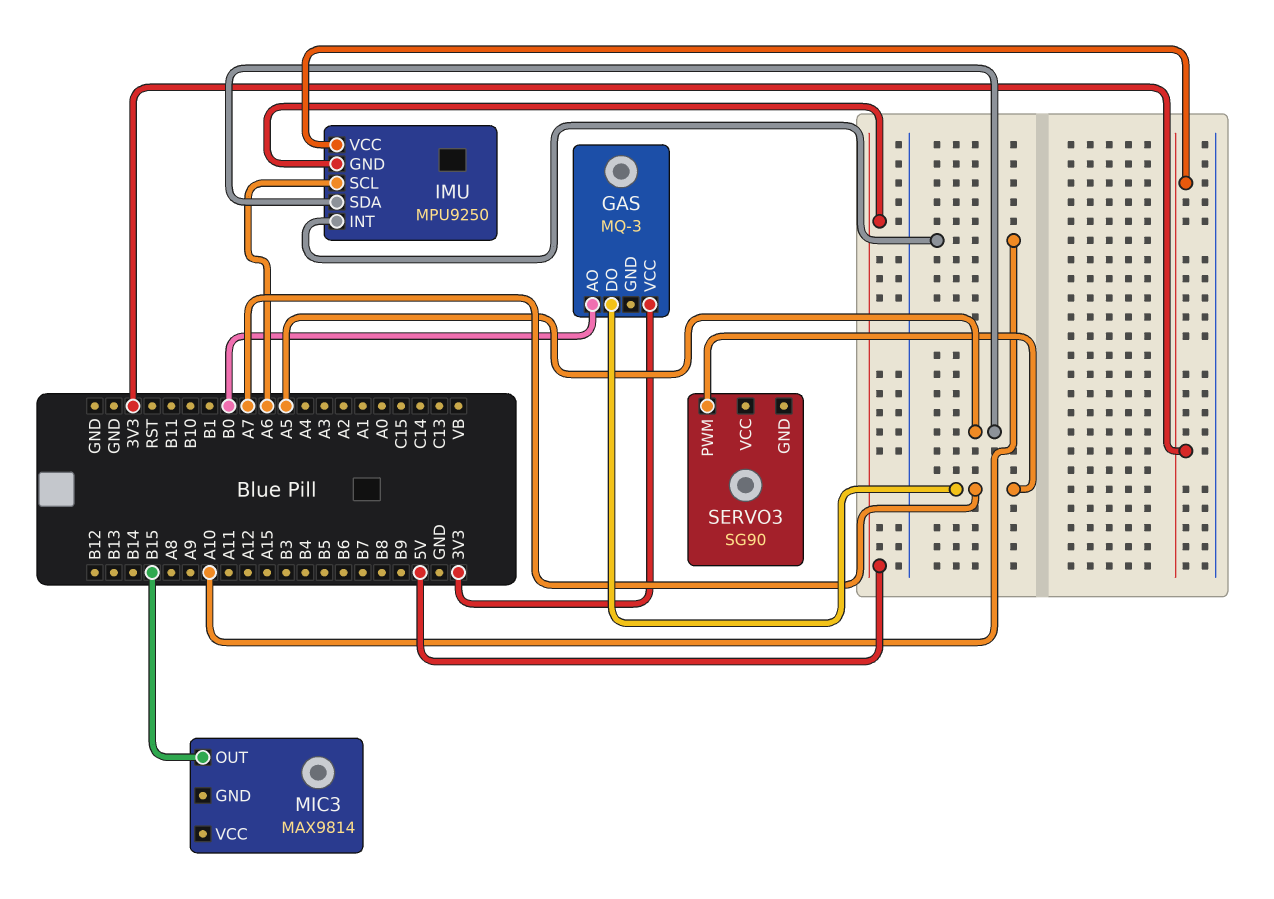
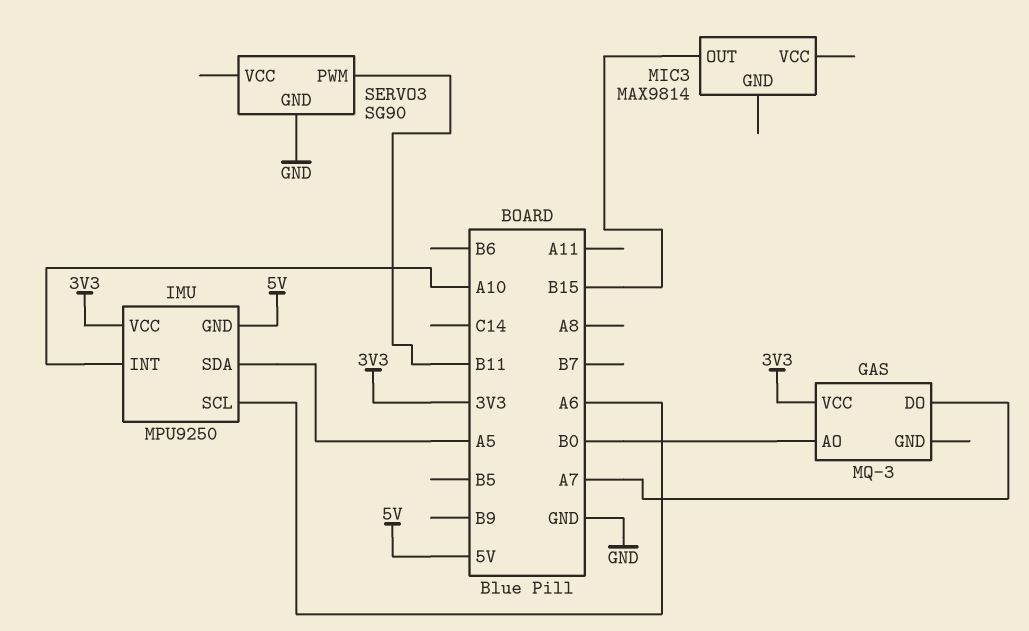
SERVO3 pin GND: none -> GND
SERVO3 pin PWM: A7 -> B11

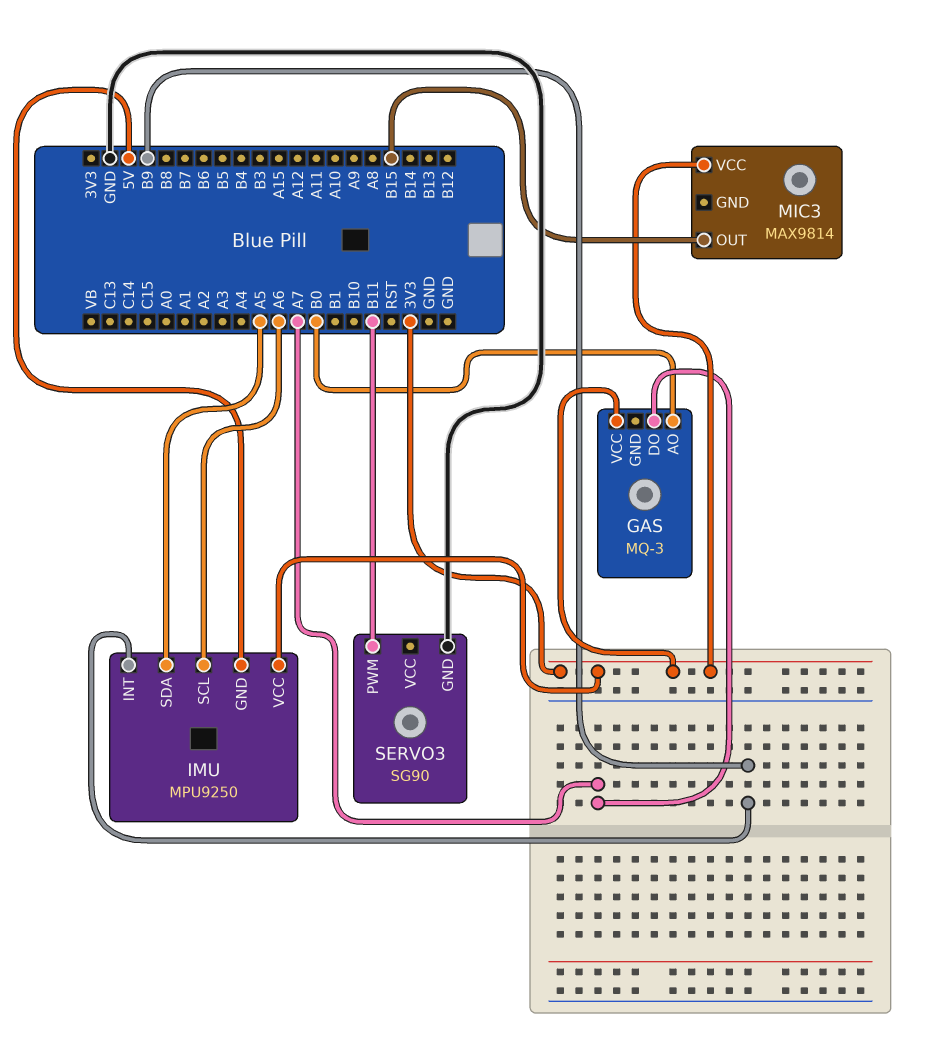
IMU pin INT: A10 -> B9
MIC3 pin VCC: none -> 3V3

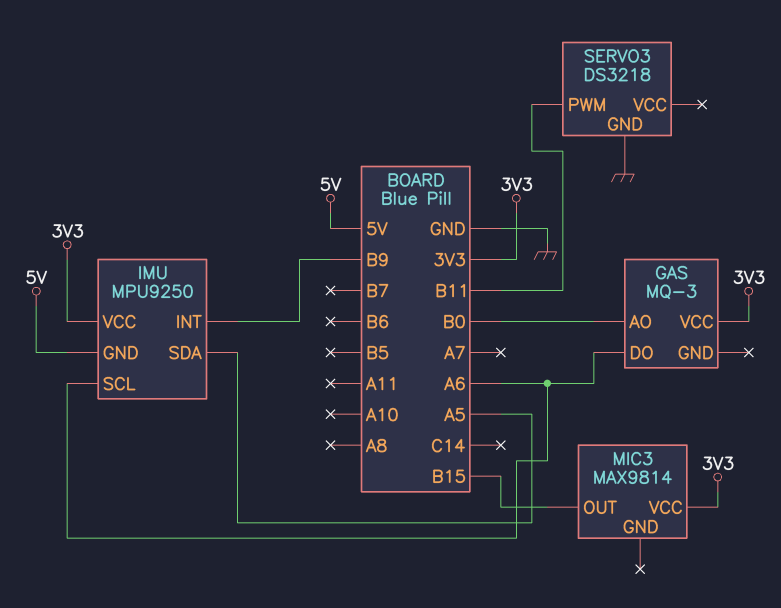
GAS pin DO: A7 -> A6
SERVO3: SG90 -> DS3218

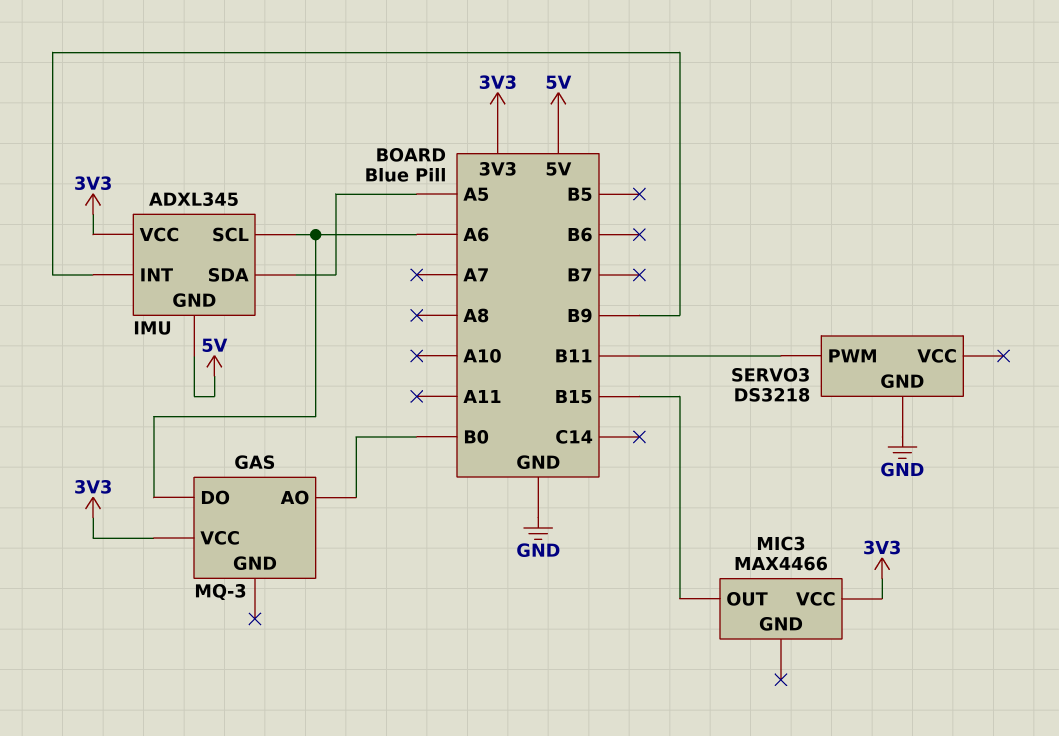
IMU: MPU9250 -> ADXL345
MIC3: MAX9814 -> MAX4466

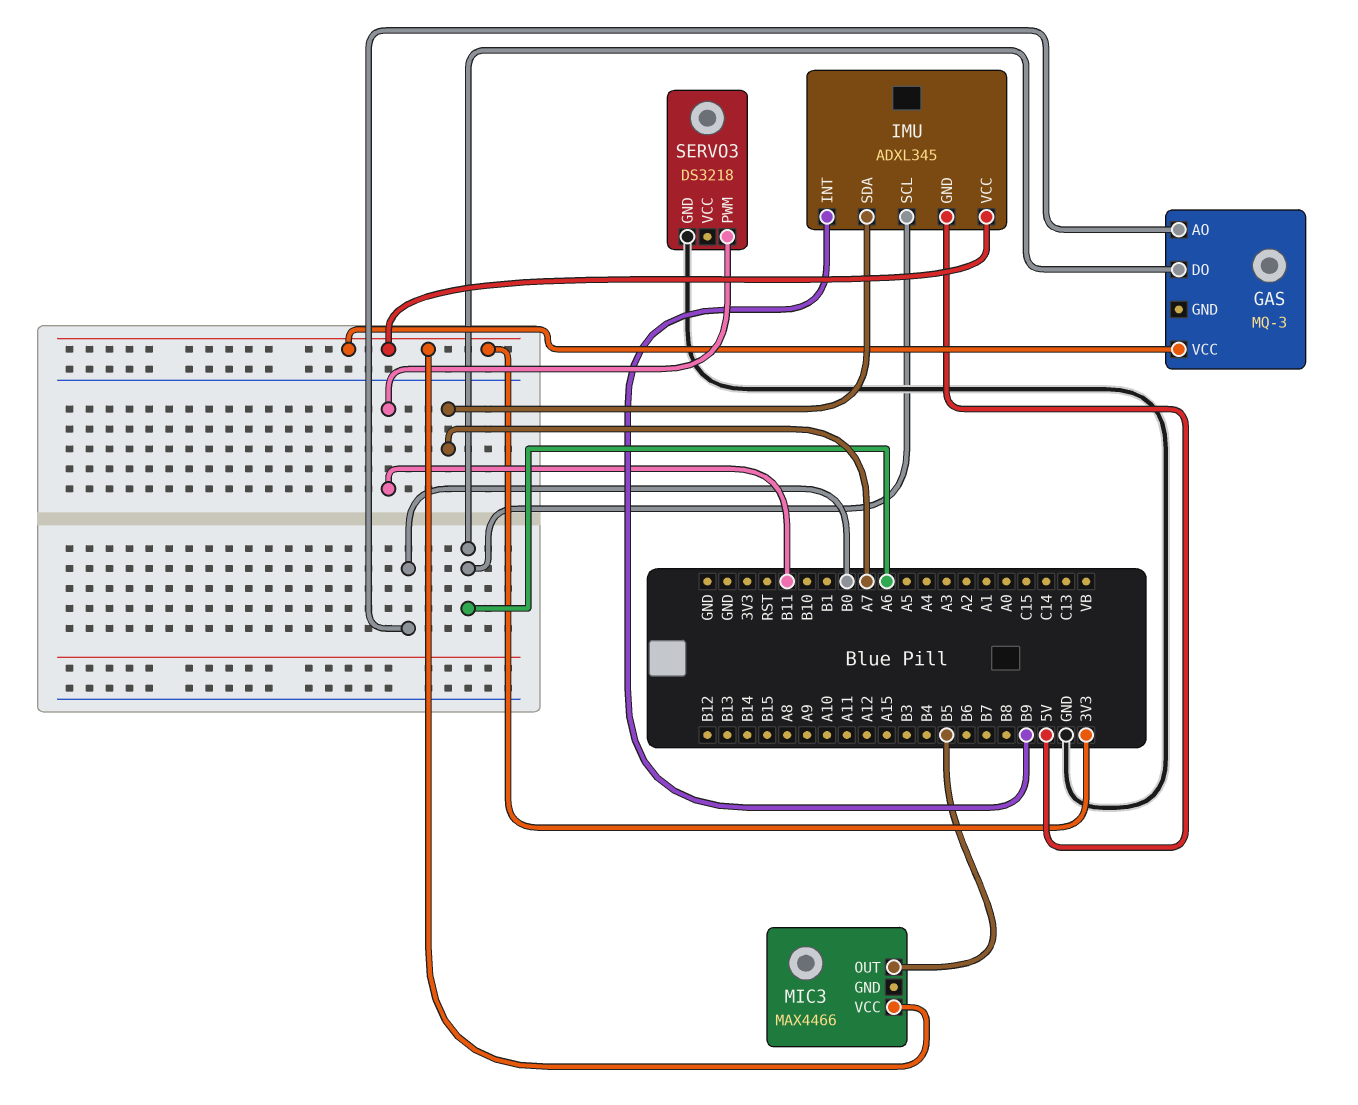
IMU pin SDA: A5 -> A7
MIC3 pin OUT: B15 -> B5

